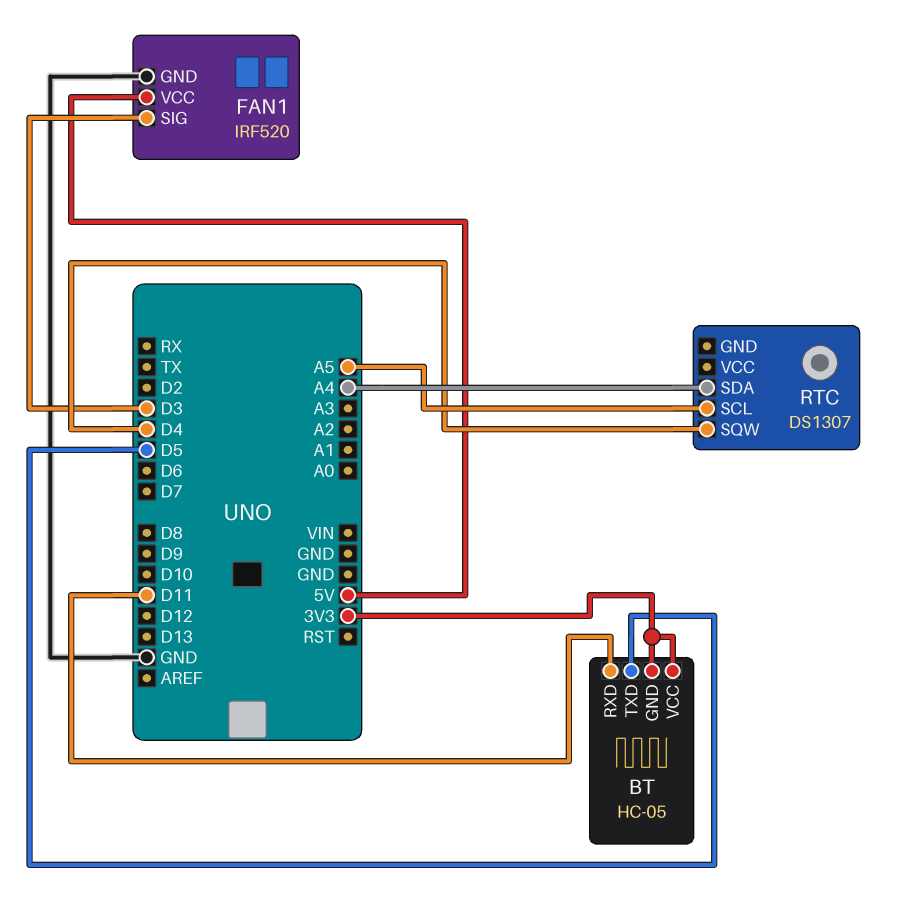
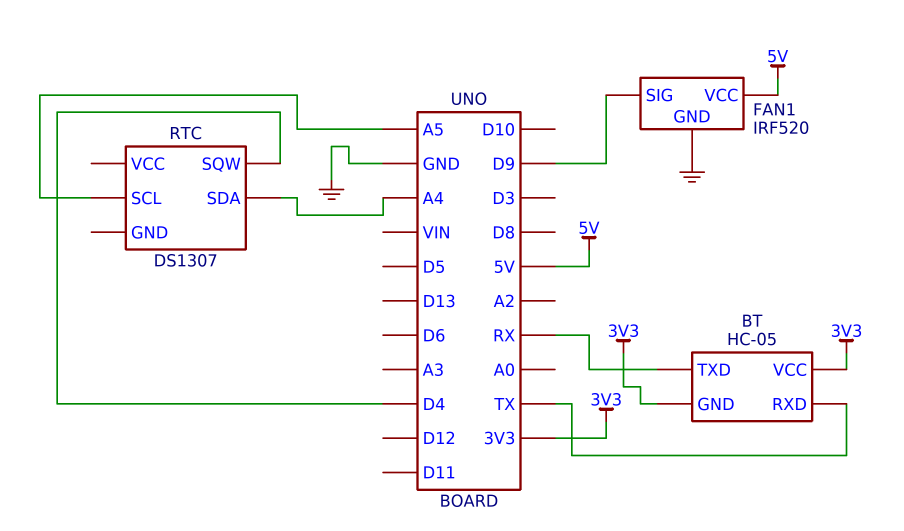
BT pin RXD: D11 -> TX
BT pin TXD: D5 -> RX
FAN1 pin SIG: D3 -> D9

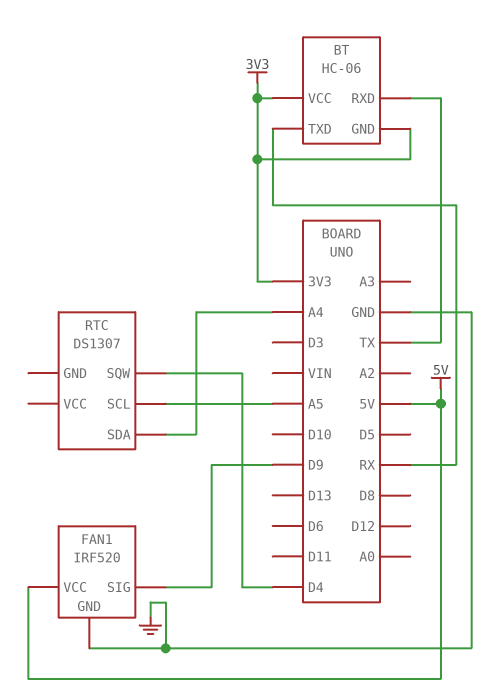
BT: HC-05 -> HC-06

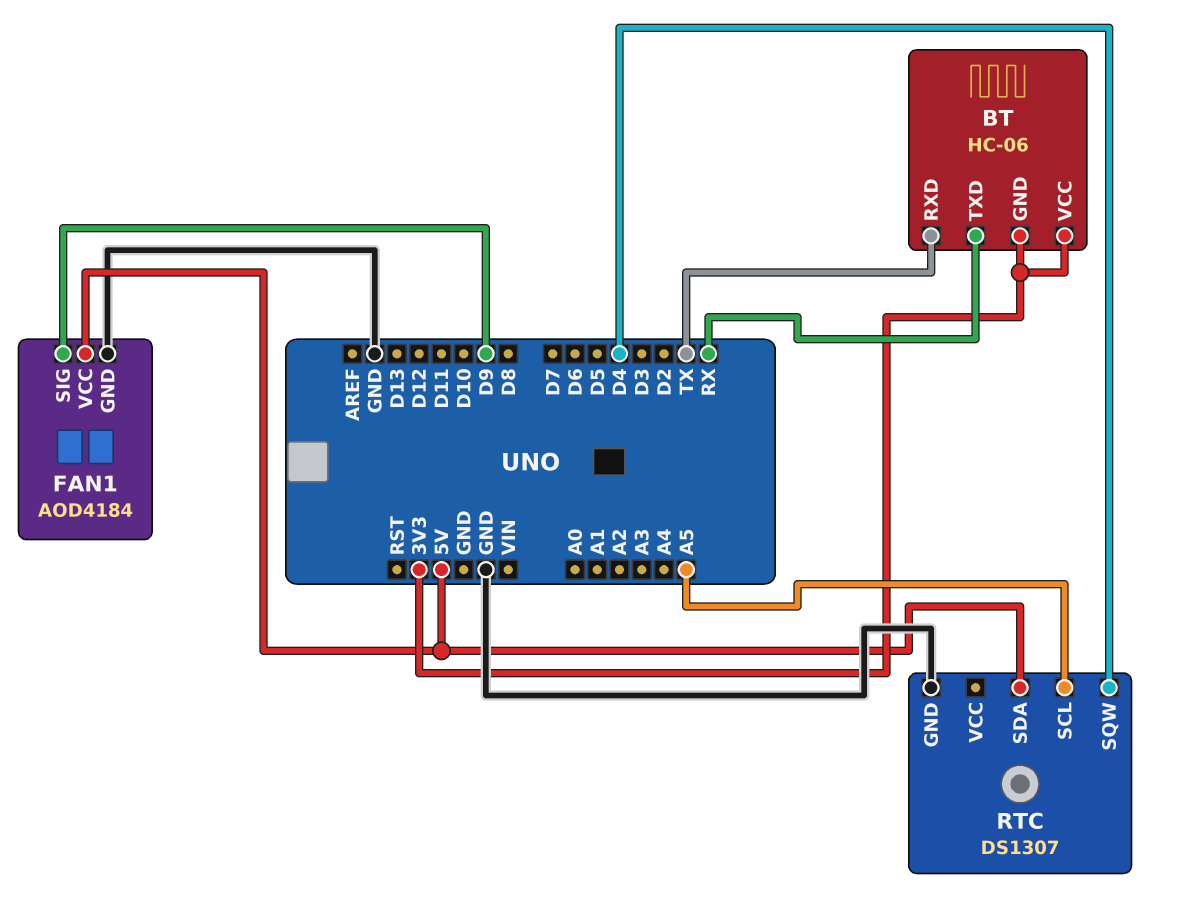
FAN1: IRF520 -> AOD4184
RTC pin GND: none -> GND
RTC pin SDA: A4 -> 5V

